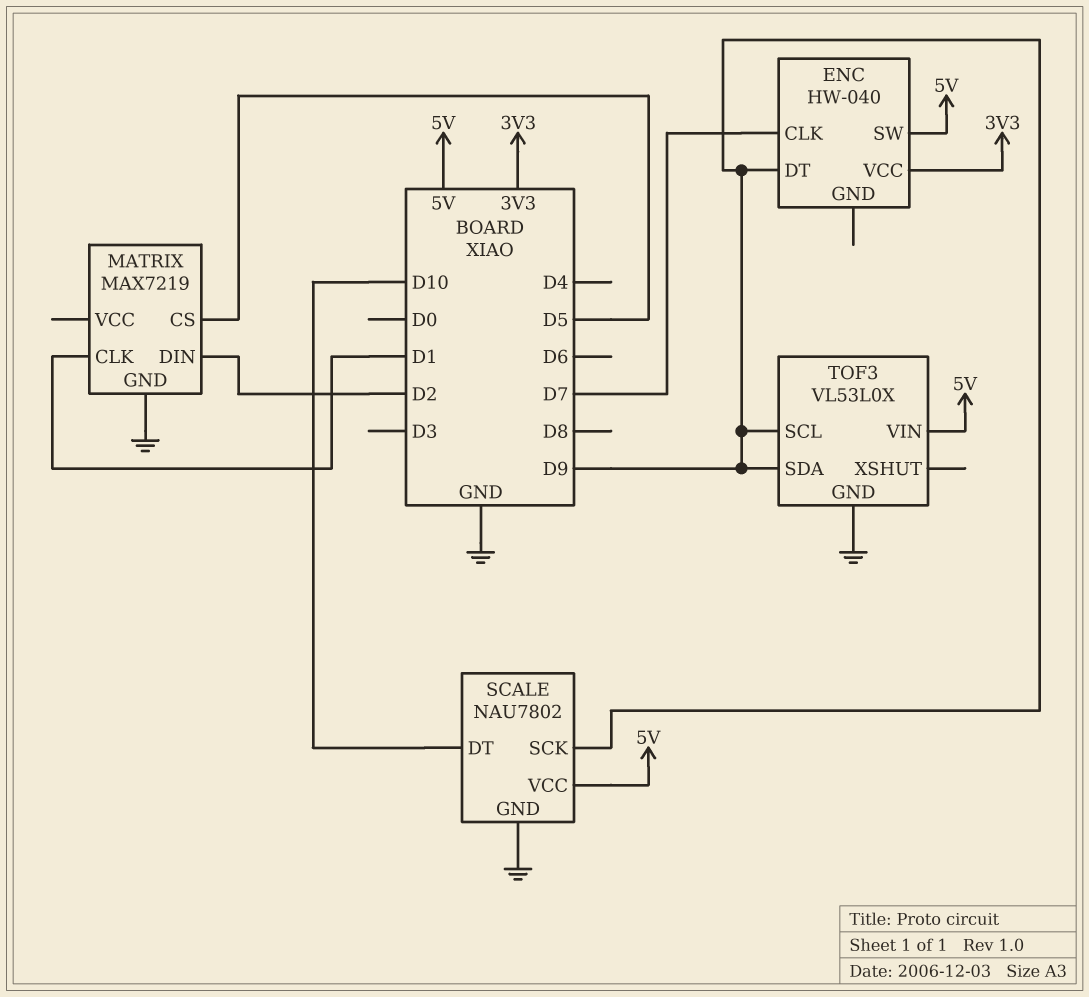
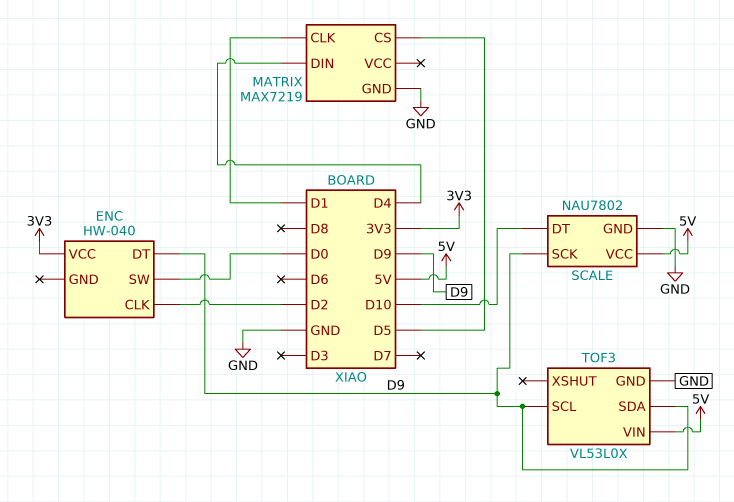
ENC pin CLK: D7 -> D2
ENC pin SW: 5V -> D0
MATRIX pin DIN: D2 -> D4

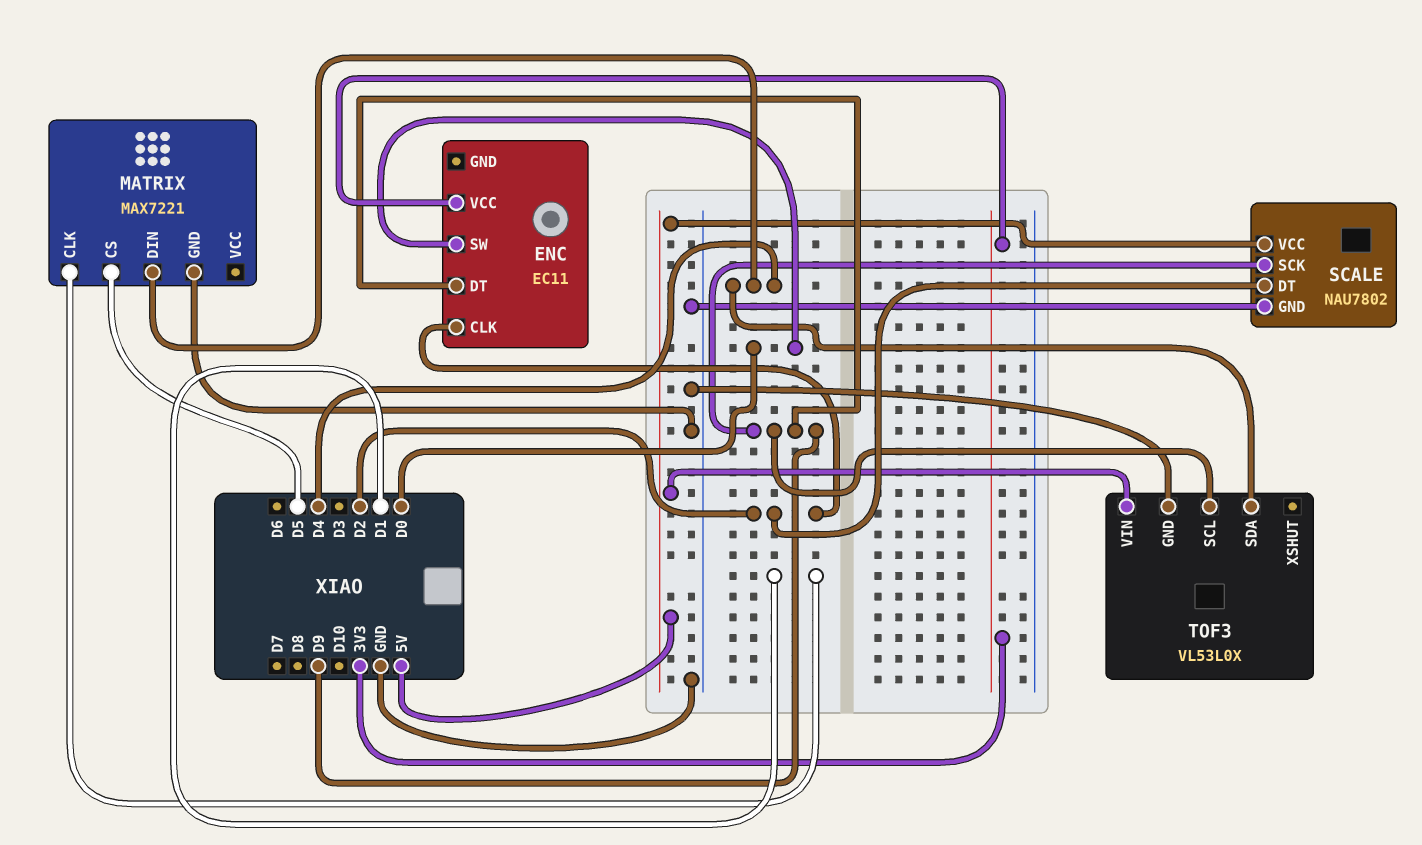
ENC: HW-040 -> EC11
MATRIX: MAX7219 -> MAX7221
SCALE pin DT: D10 -> D2
TOF3 pin SDA: D9 -> D4

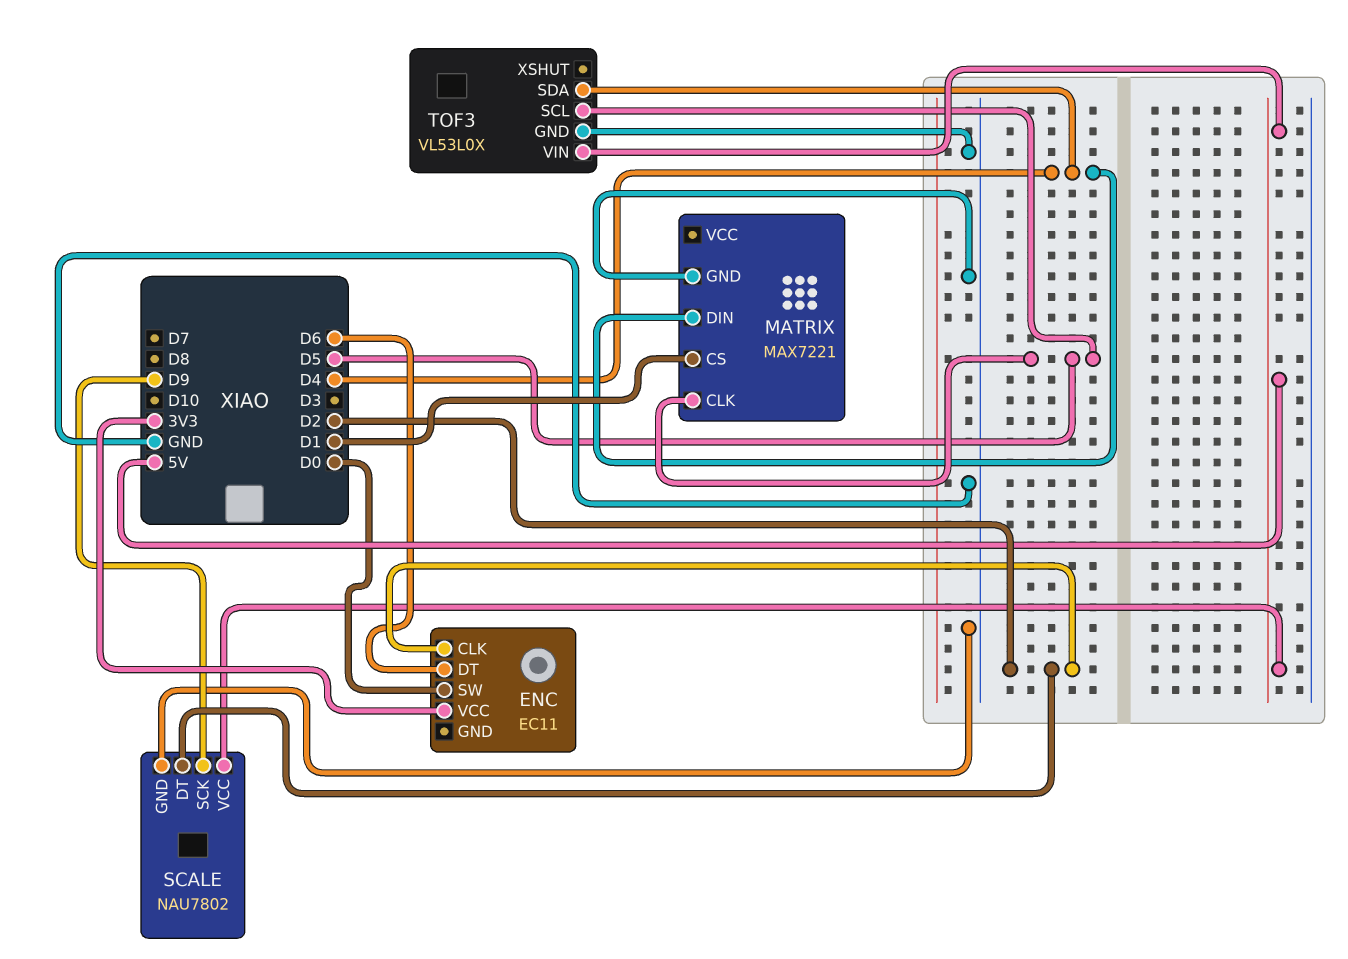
ENC pin DT: D9 -> D6
MATRIX pin CLK: D1 -> D5
MATRIX pin CS: D5 -> D1
TOF3 pin SCL: D9 -> D5

